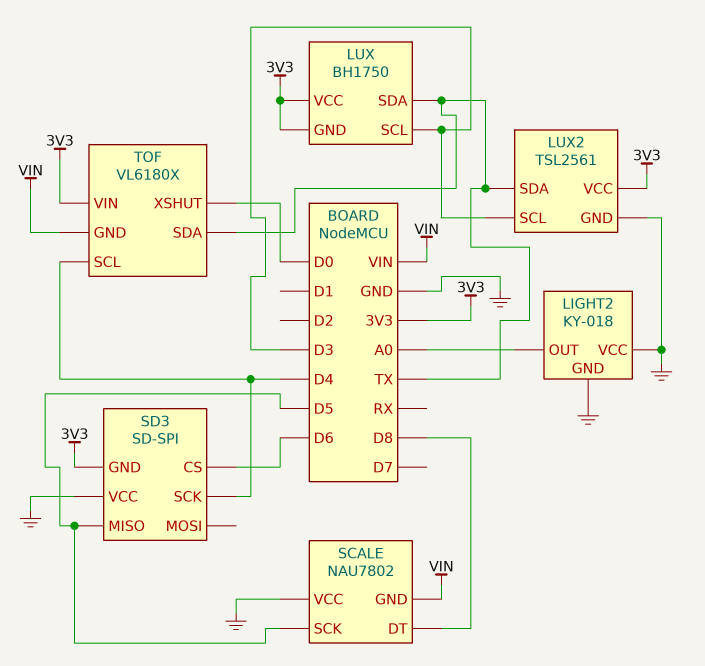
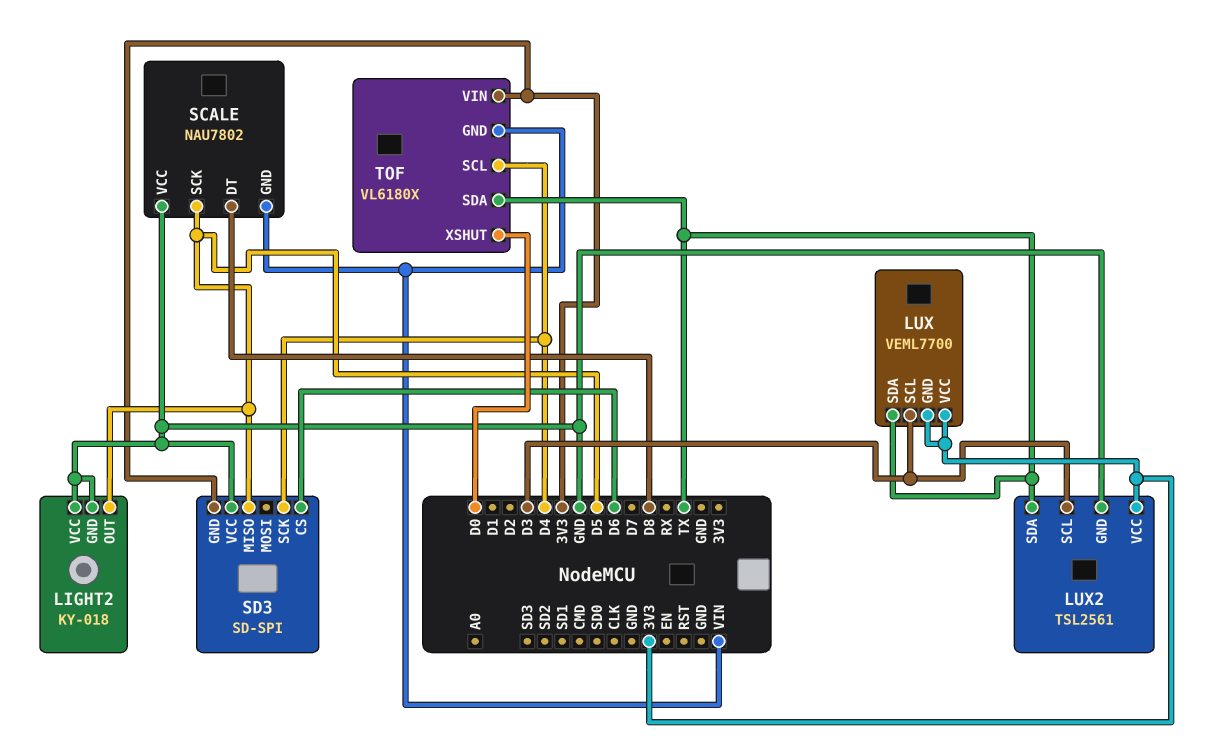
LIGHT2 pin OUT: A0 -> D5
LUX: BH1750 -> VEML7700

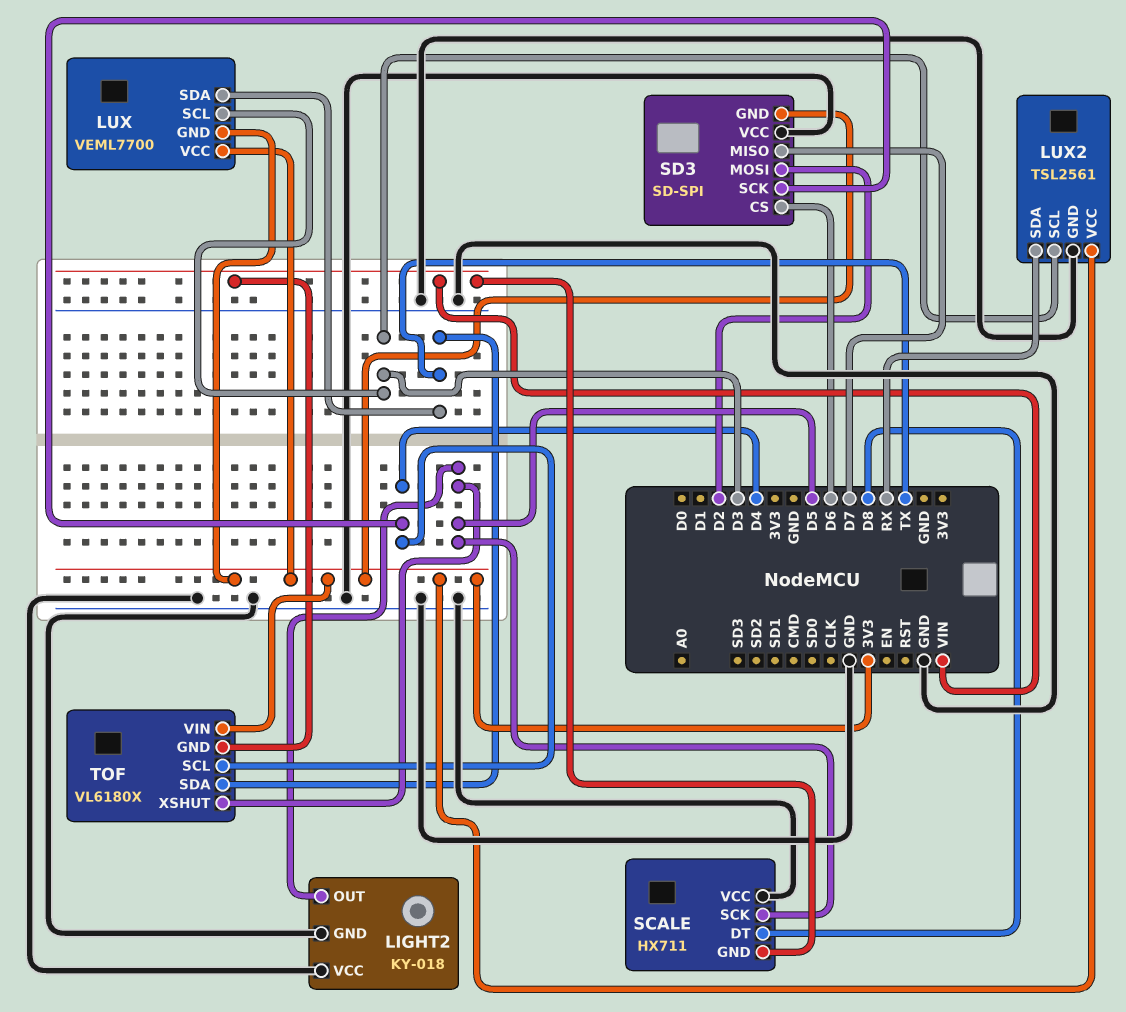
LUX2 pin SDA: TX -> RX
SCALE: NAU7802 -> HX711
SD3 pin MISO: D5 -> D7
SD3 pin MOSI: none -> D2
TOF pin XSHUT: D0 -> D5

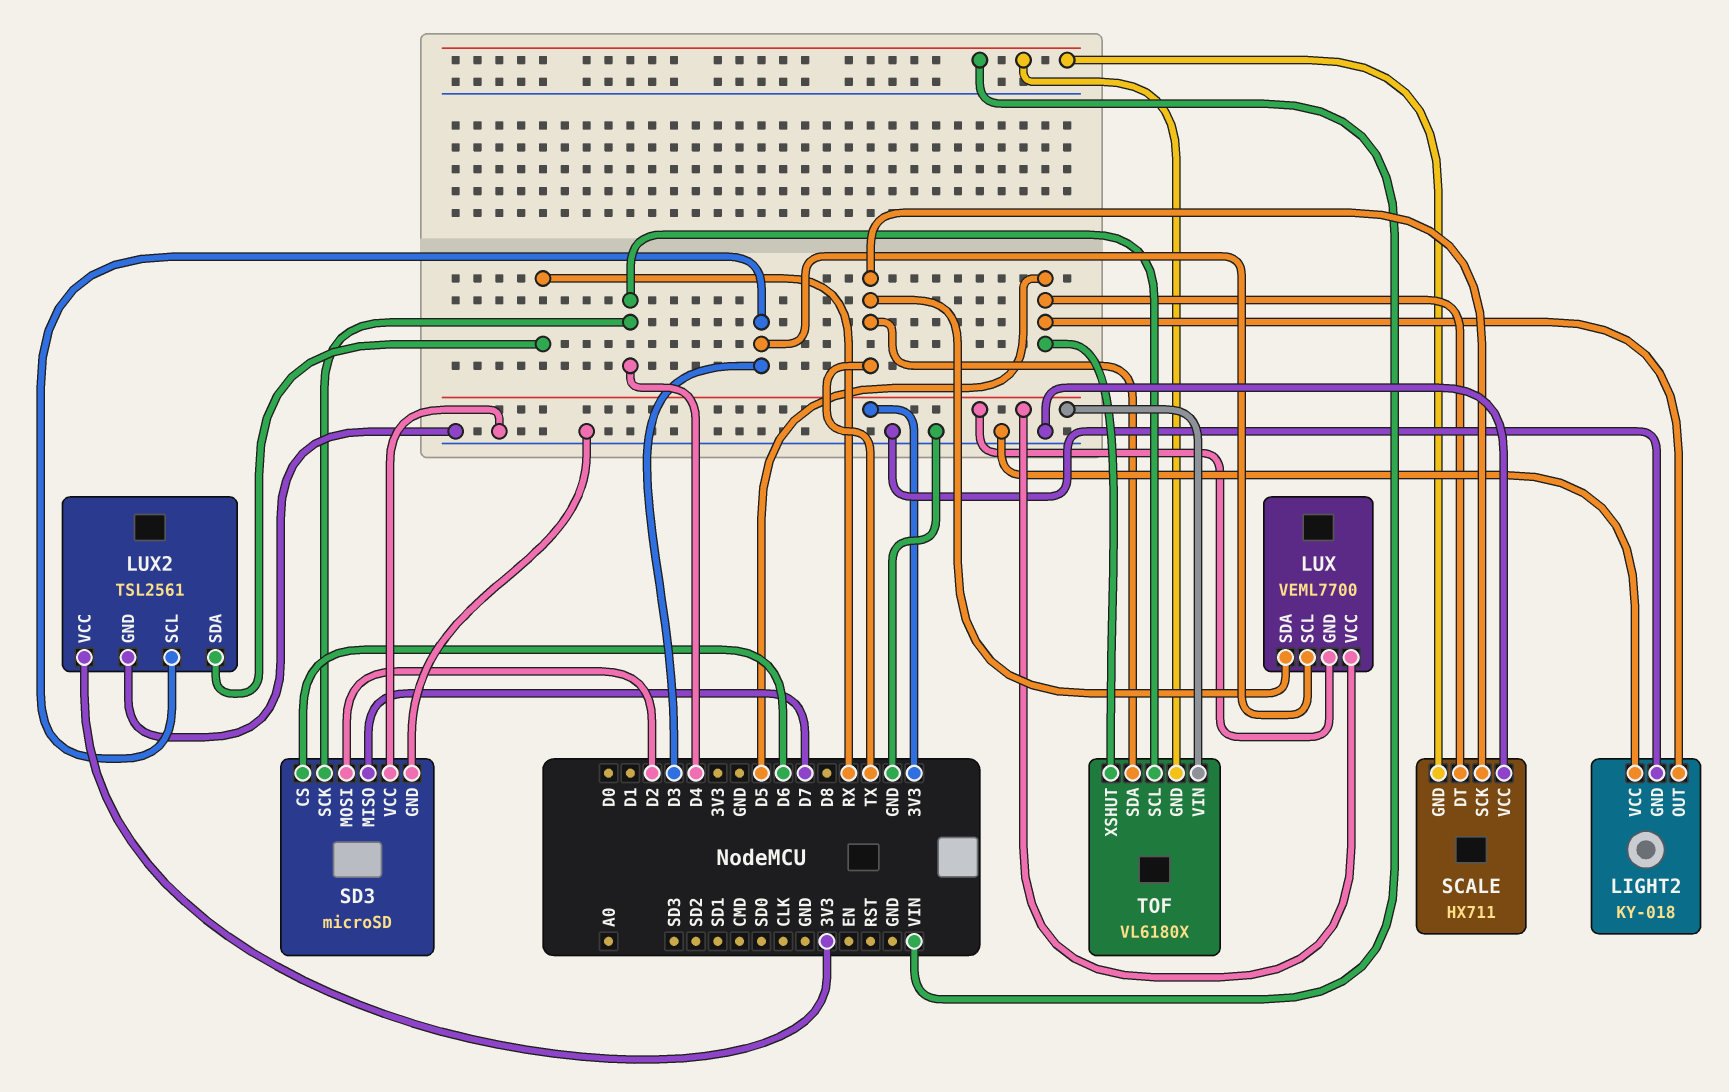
SCALE pin DT: D8 -> D5
SCALE pin SCK: D5 -> TX
SD3: SD-SPI -> microSD
SD3 pin GND: 3V3 -> GND

